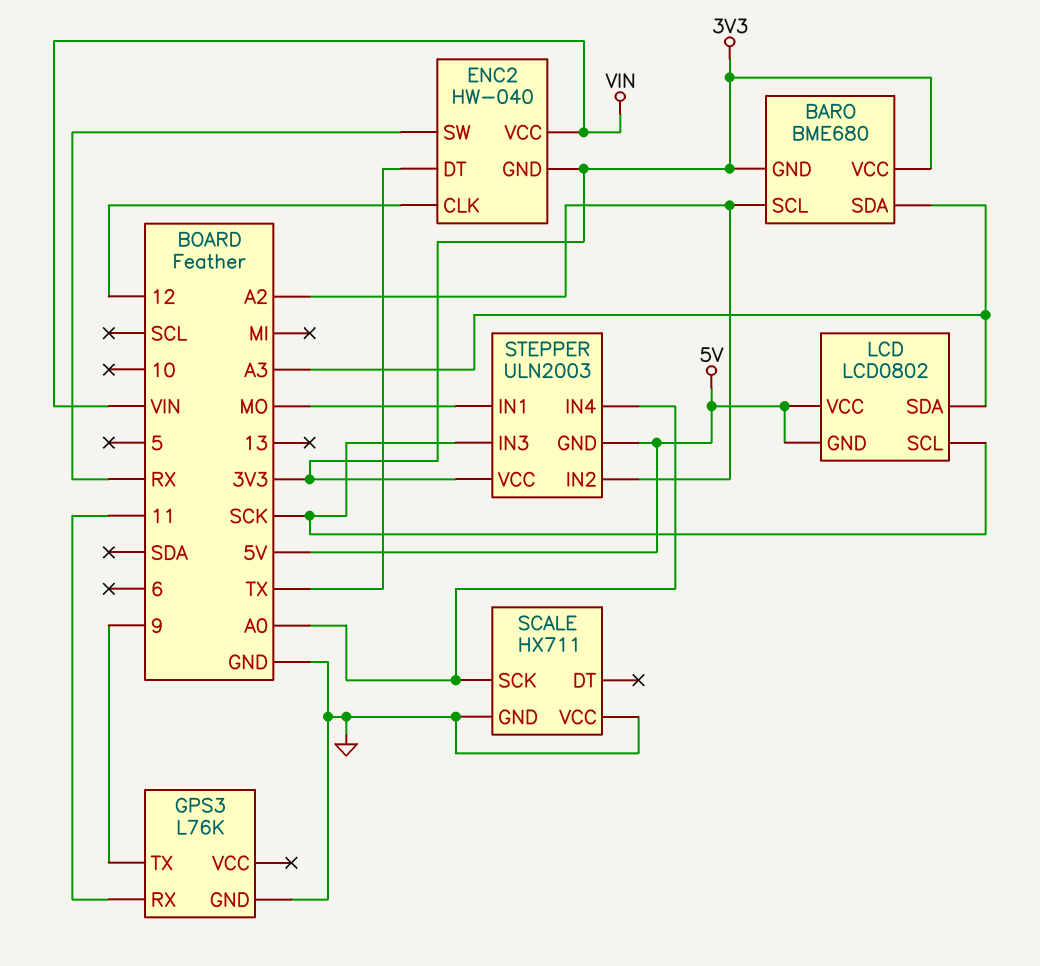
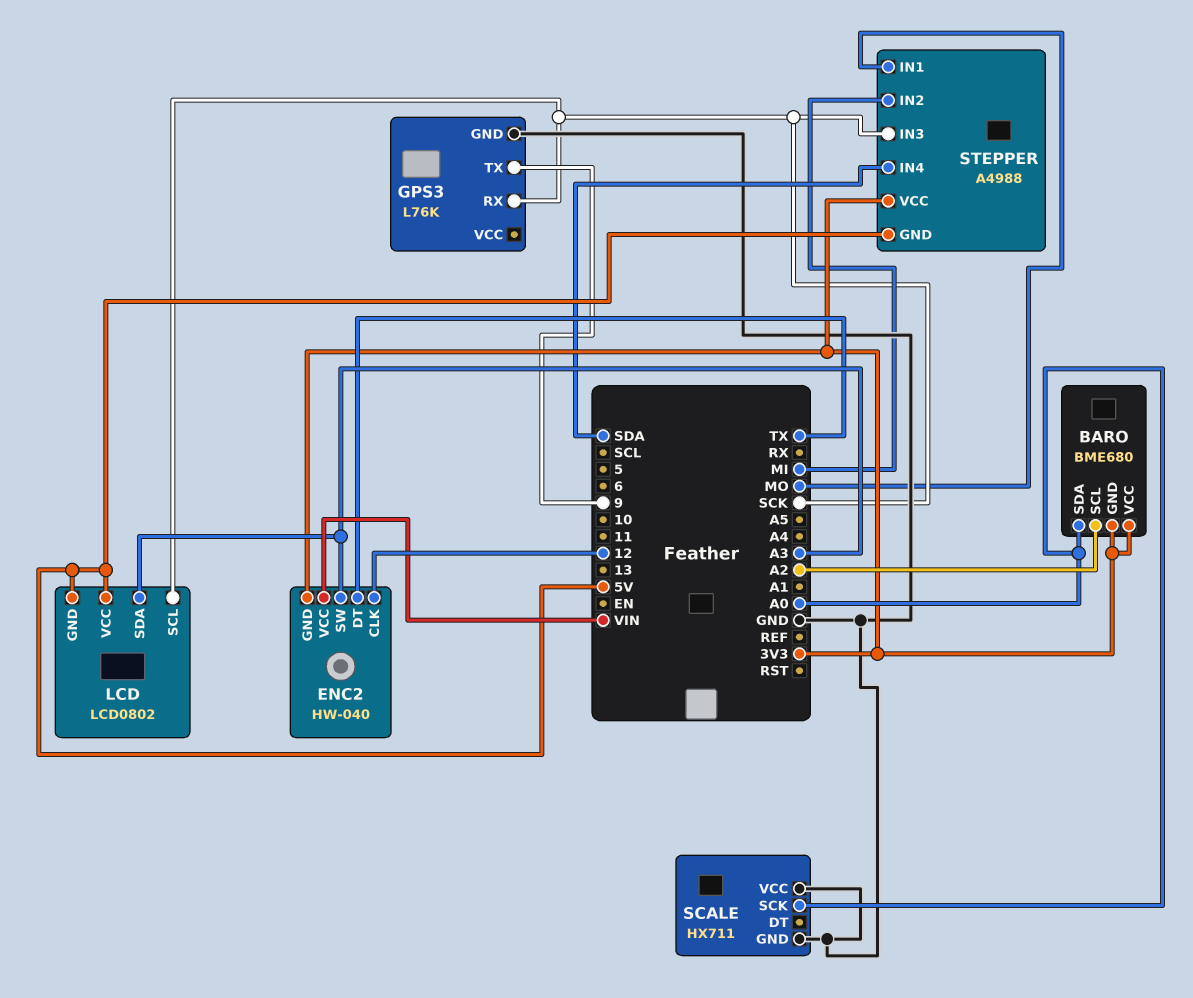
BARO pin SDA: A3 -> A0
ENC2 pin SW: RX -> A3
GPS3 pin RX: 11 -> SCK
STEPPER: ULN2003 -> A4988
STEPPER pin IN2: A2 -> MI
STEPPER pin IN4: A0 -> SDA

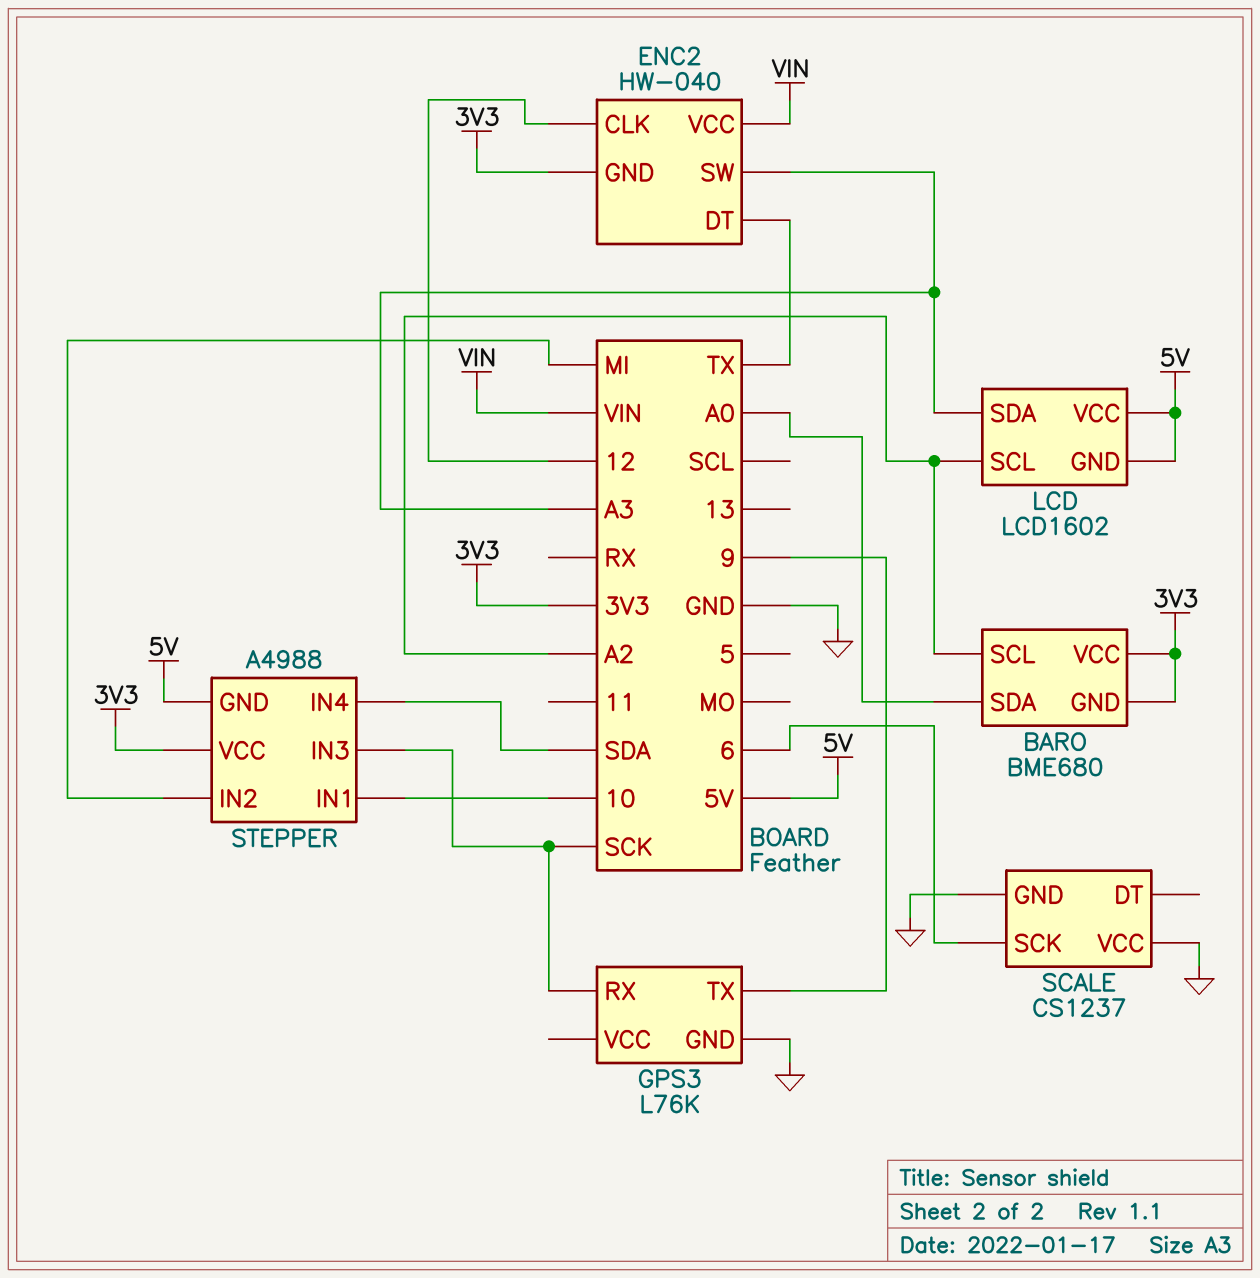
LCD: LCD0802 -> LCD1602
LCD pin SCL: SCK -> A2
SCALE: HX711 -> CS1237
SCALE pin SCK: A0 -> 6
STEPPER pin IN1: MO -> 10

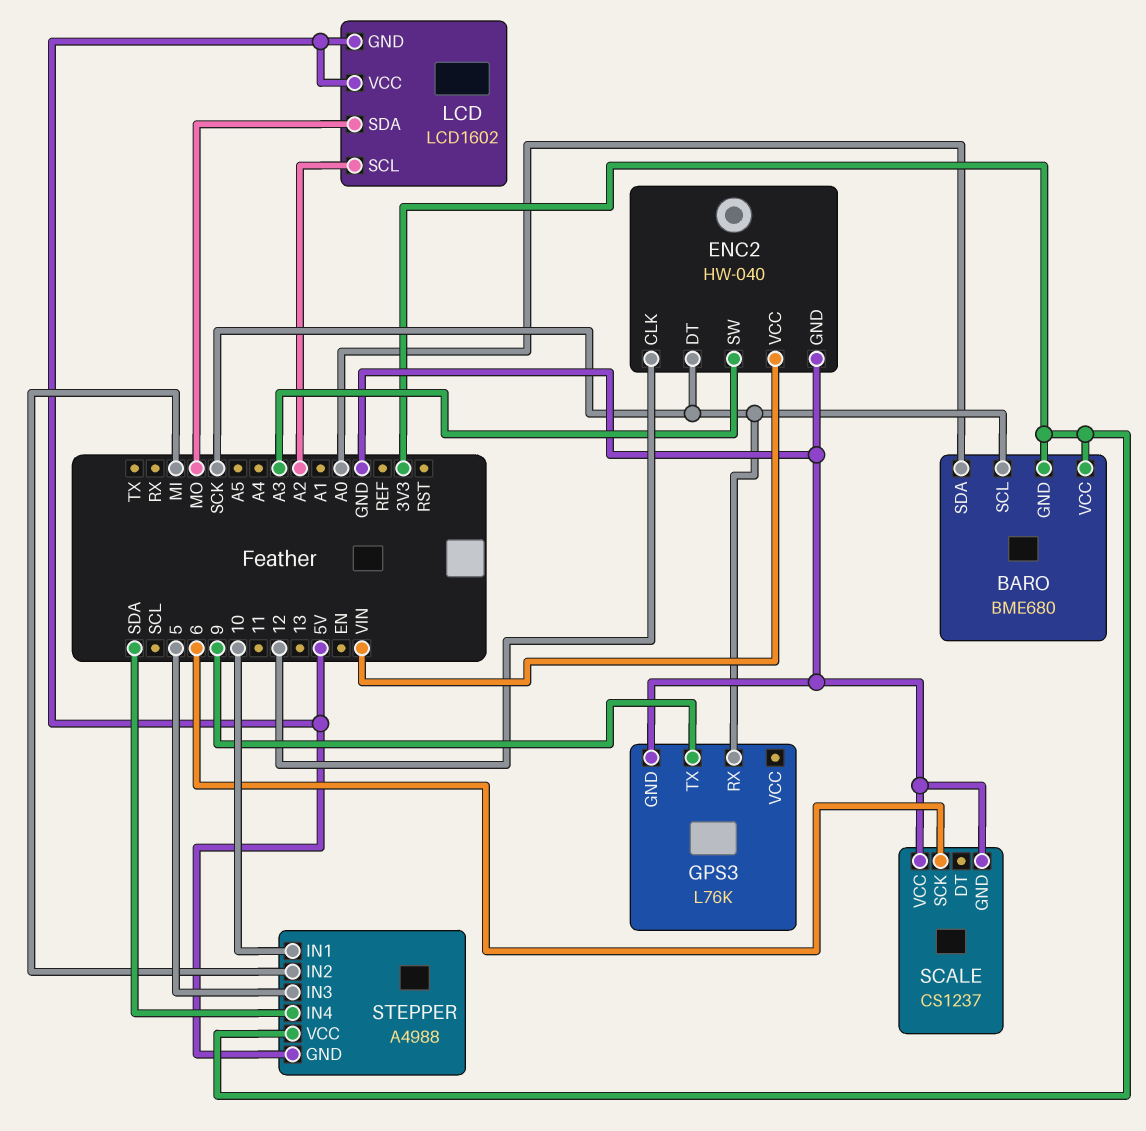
BARO pin SCL: A2 -> SCK
ENC2 pin DT: TX -> SCK
ENC2 pin GND: 3V3 -> GND
LCD pin SDA: A3 -> MO
STEPPER pin IN3: SCK -> 5

